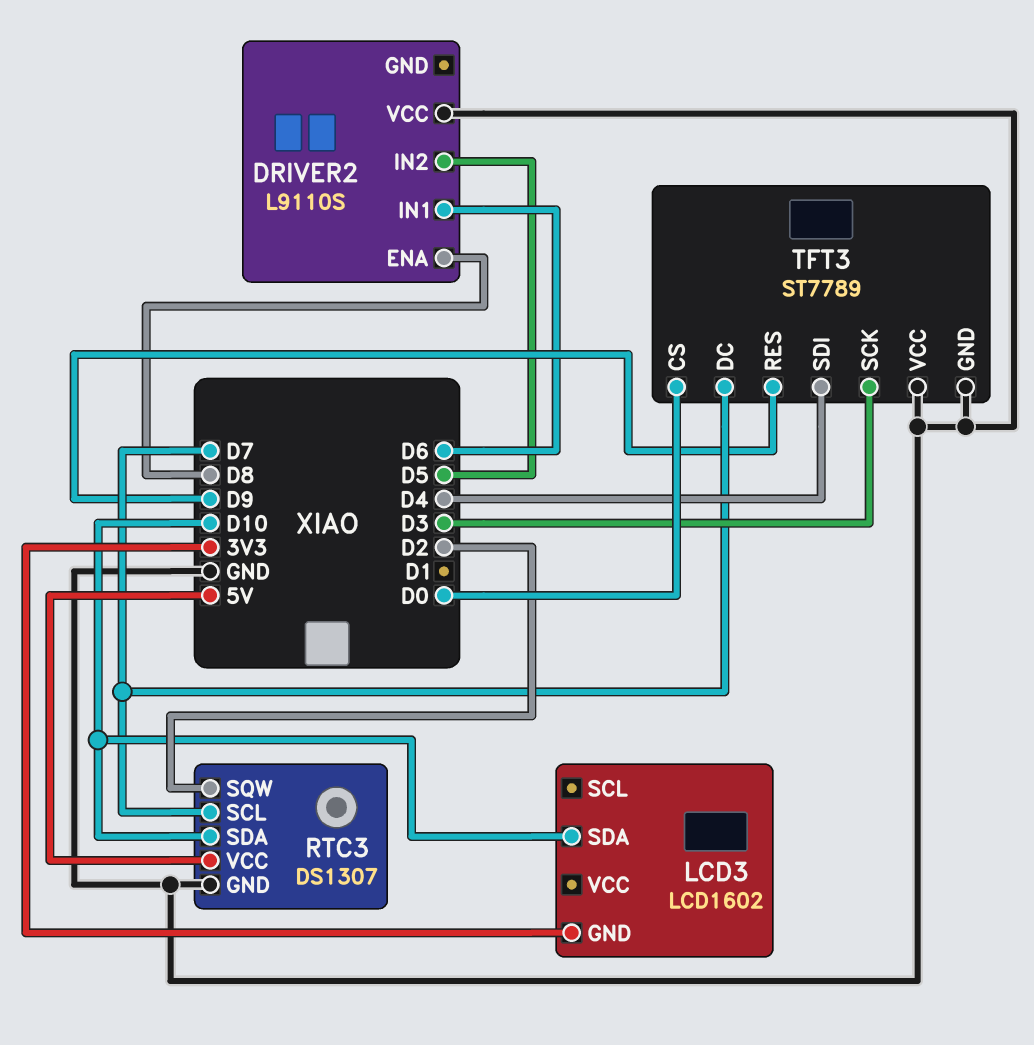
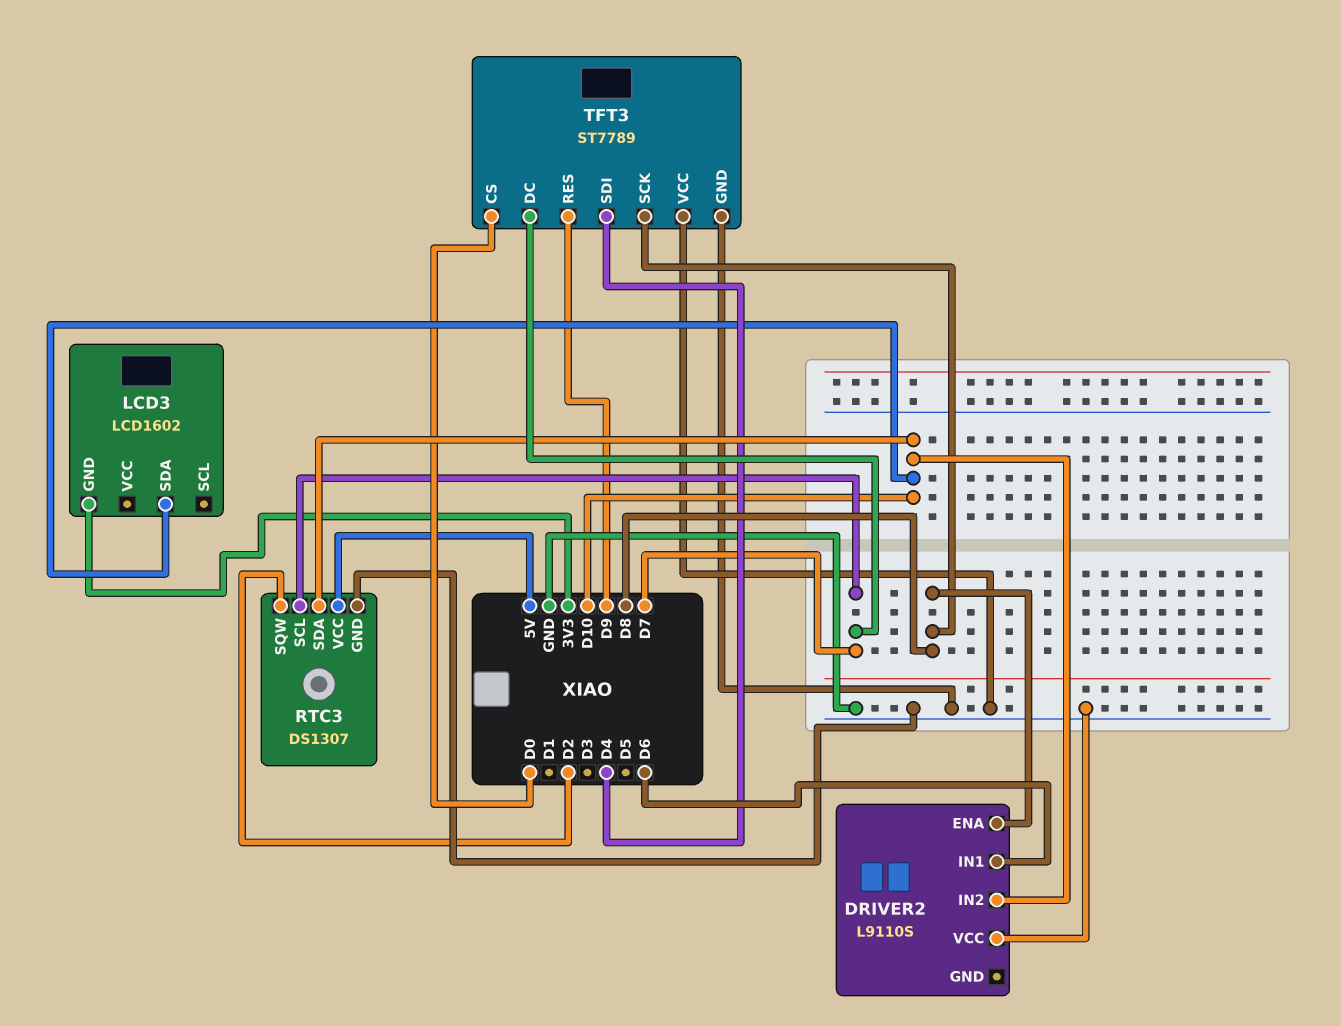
DRIVER2 pin IN2: D5 -> D10
TFT3 pin SCK: D3 -> D8

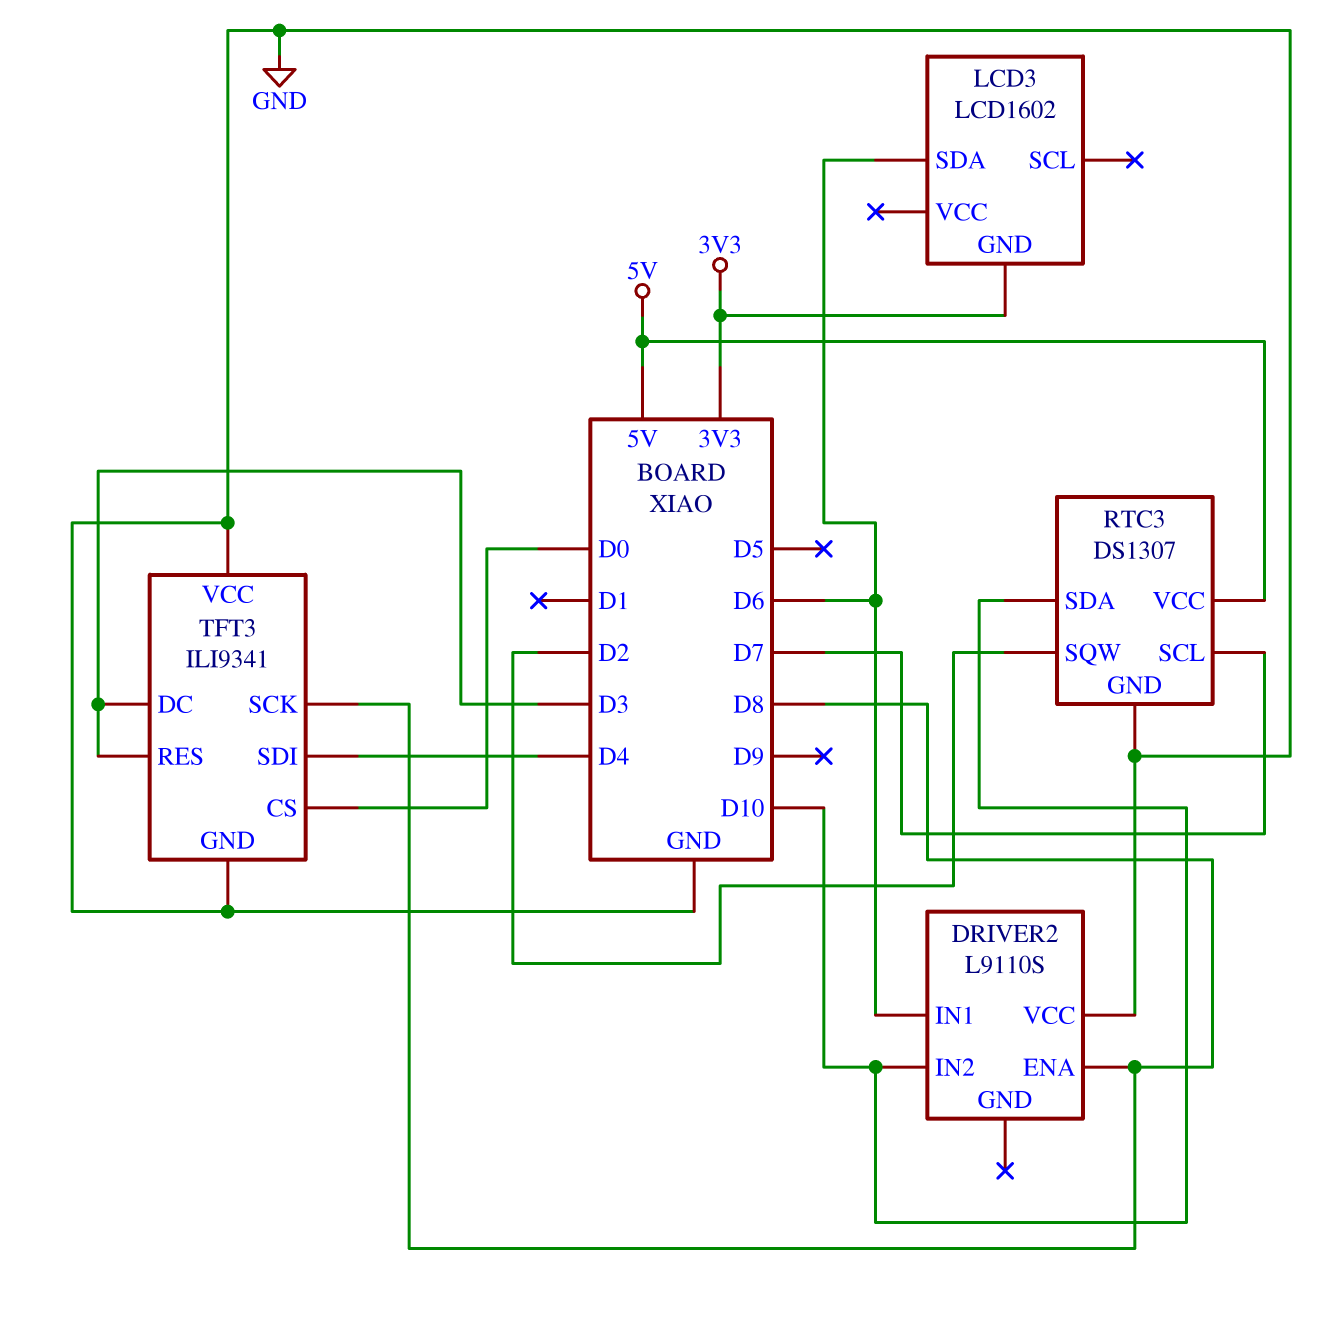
LCD3 pin SDA: D10 -> D6
TFT3: ST7789 -> ILI9341
TFT3 pin DC: D7 -> D3
TFT3 pin RES: D9 -> D3

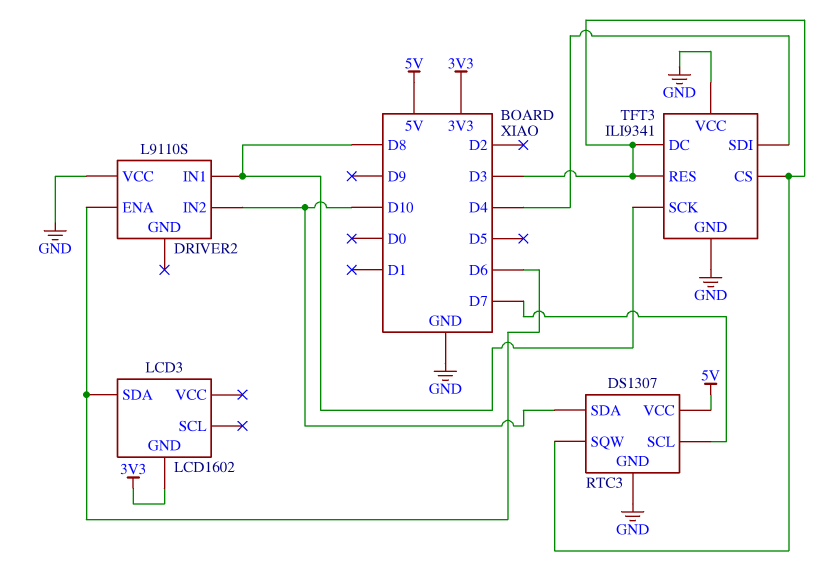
DRIVER2 pin ENA: D8 -> D6
DRIVER2 pin IN1: D6 -> D8
RTC3 pin SQW: D2 -> D3
TFT3 pin CS: D0 -> D3

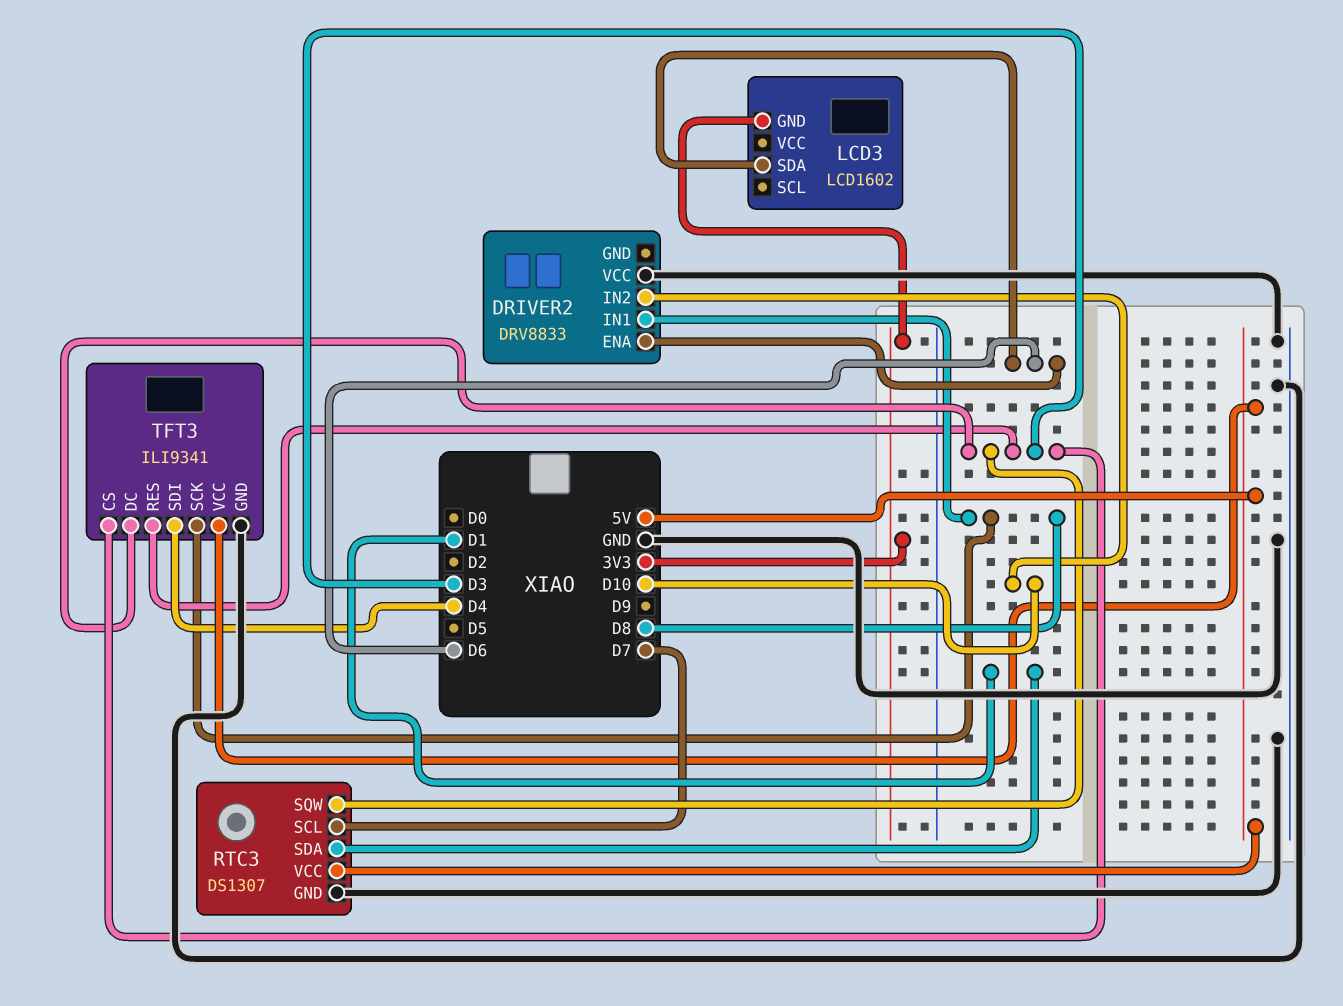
DRIVER2: L9110S -> DRV8833
RTC3 pin SDA: D10 -> D1
TFT3 pin VCC: GND -> 5V

